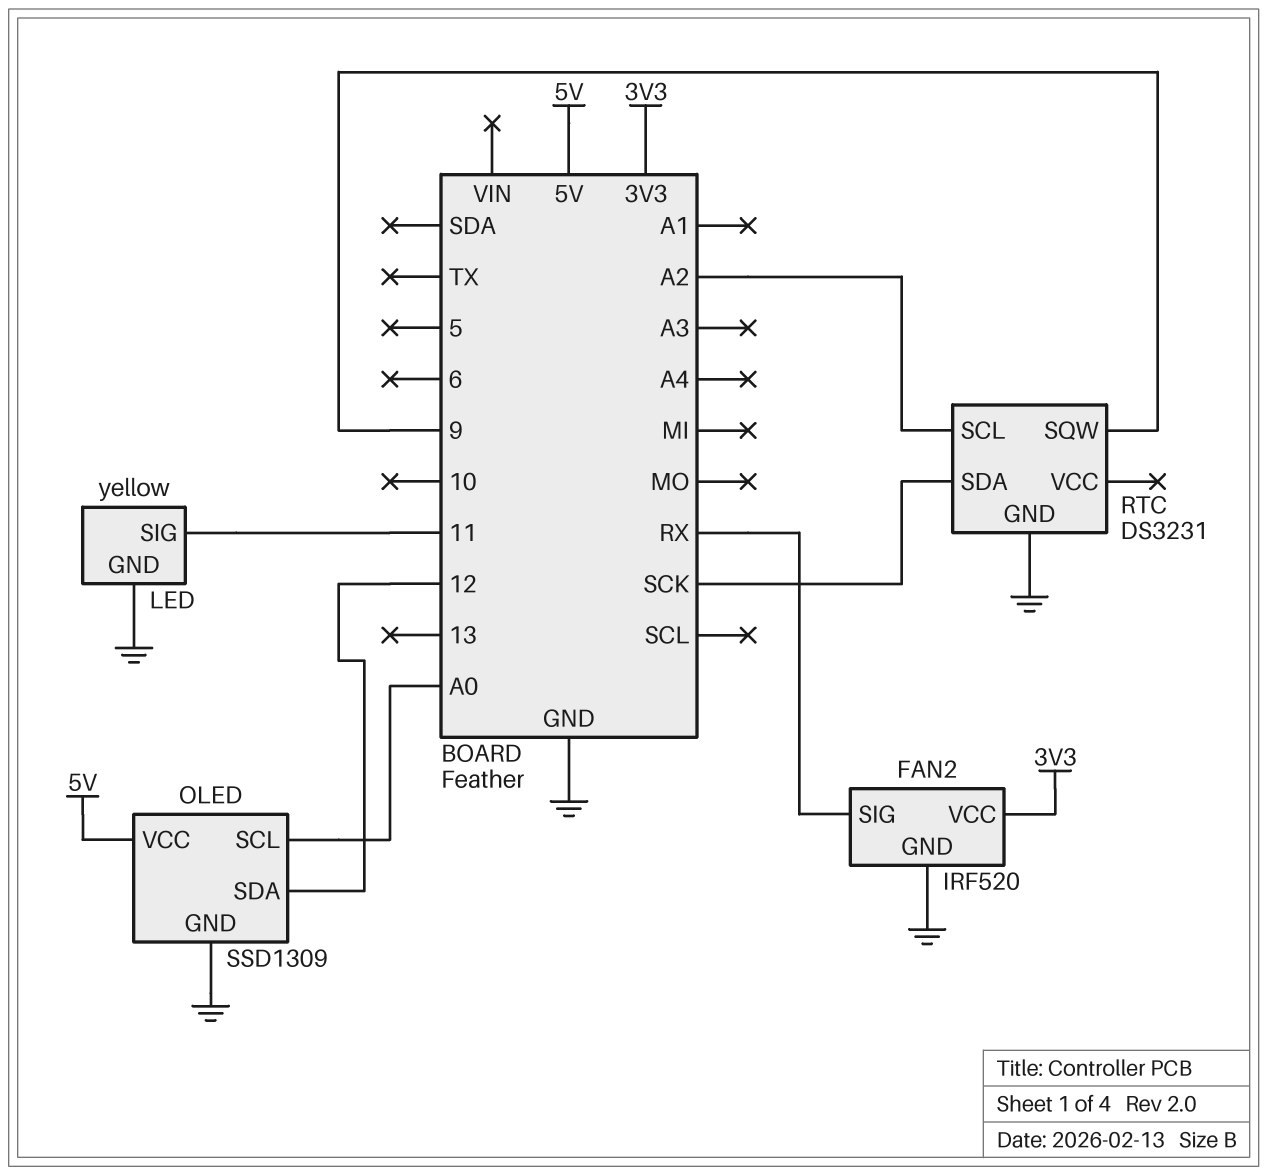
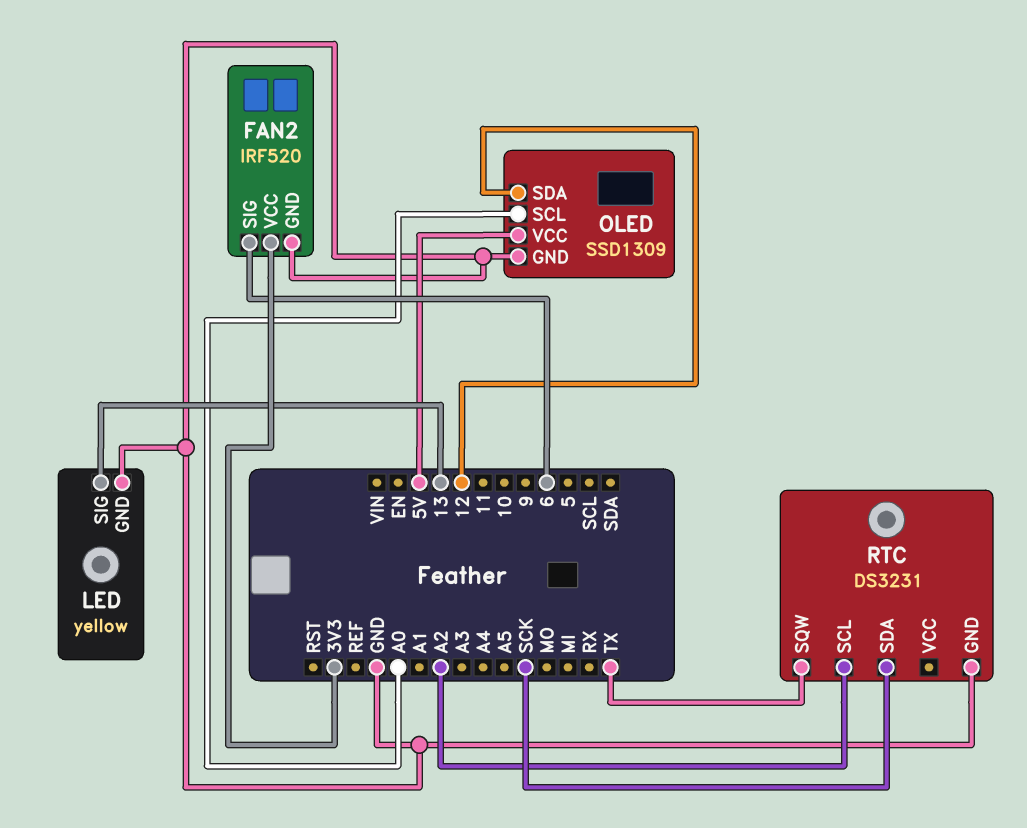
FAN2 pin SIG: RX -> 6
LED pin SIG: 11 -> 13
RTC pin SQW: 9 -> TX

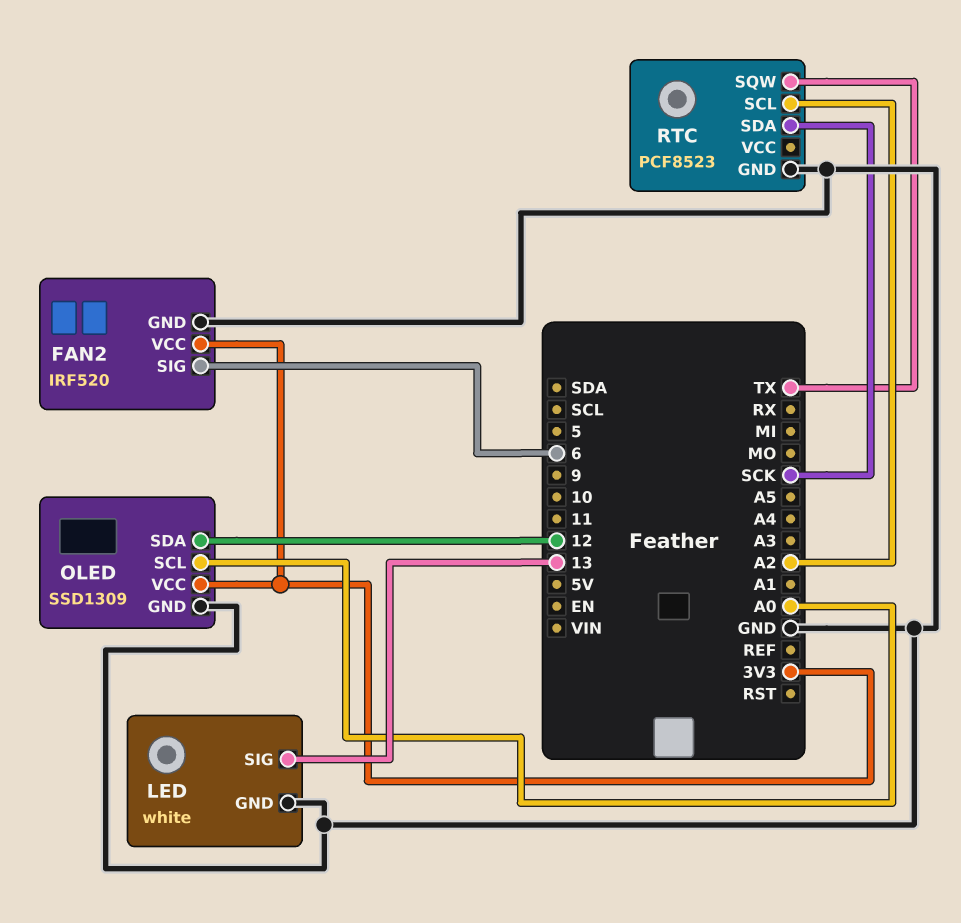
LED: yellow -> white
OLED pin VCC: 5V -> 3V3
RTC: DS3231 -> PCF8523

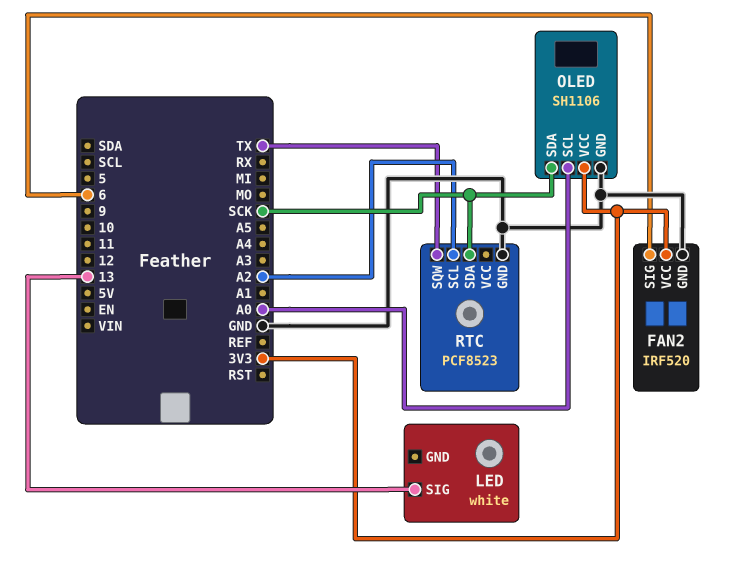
LED pin GND: GND -> none
OLED: SSD1309 -> SH1106
OLED pin SDA: 12 -> SCK

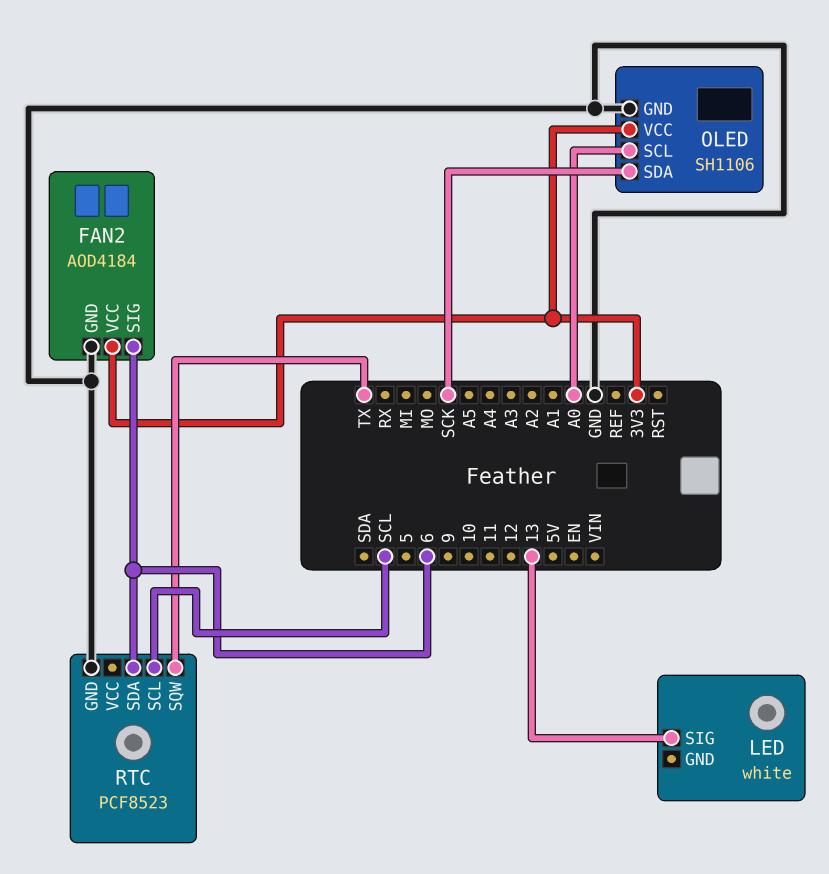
FAN2: IRF520 -> AOD4184
RTC pin SCL: A2 -> SCL
RTC pin SDA: SCK -> 6

